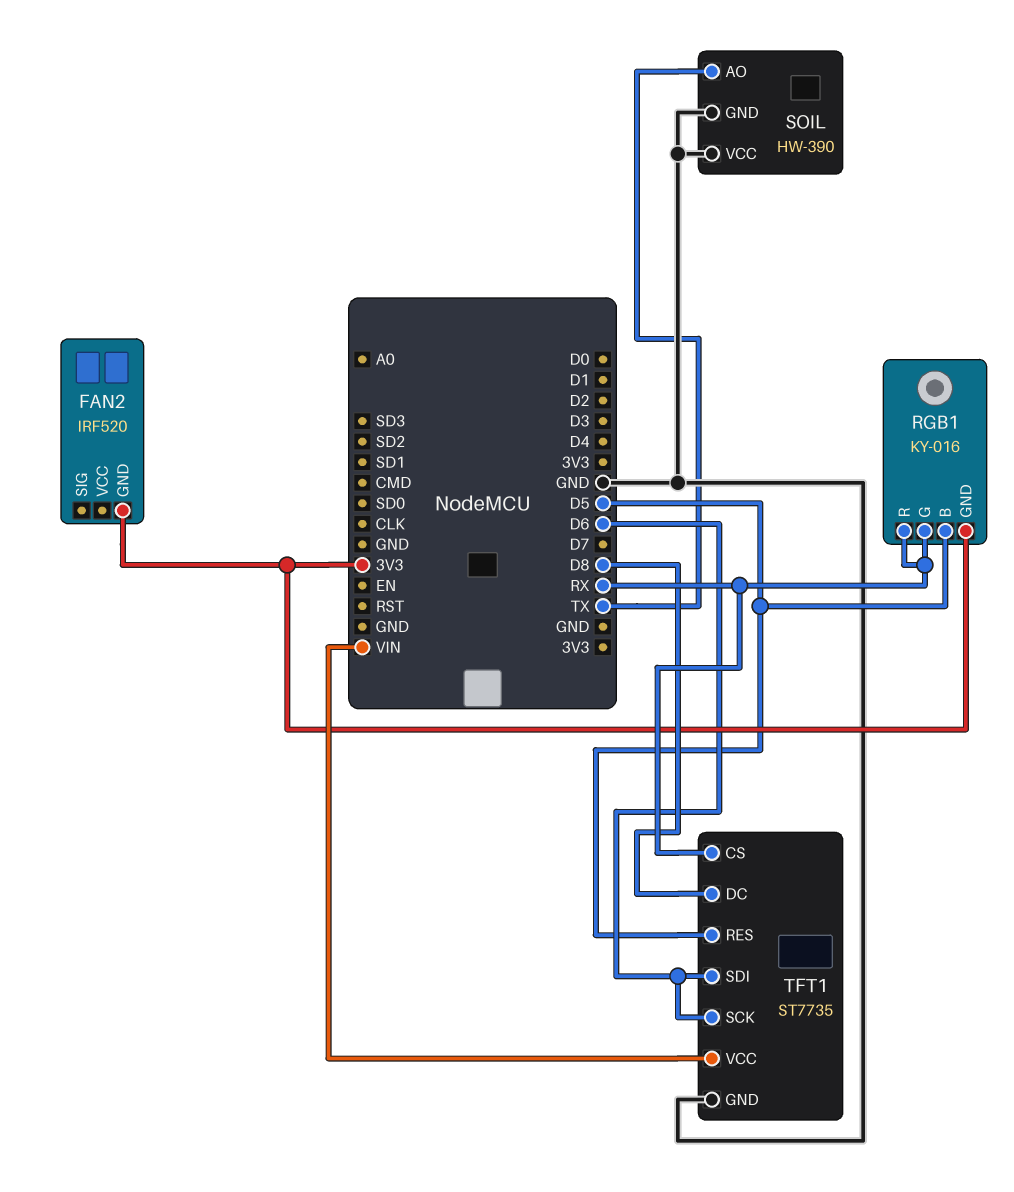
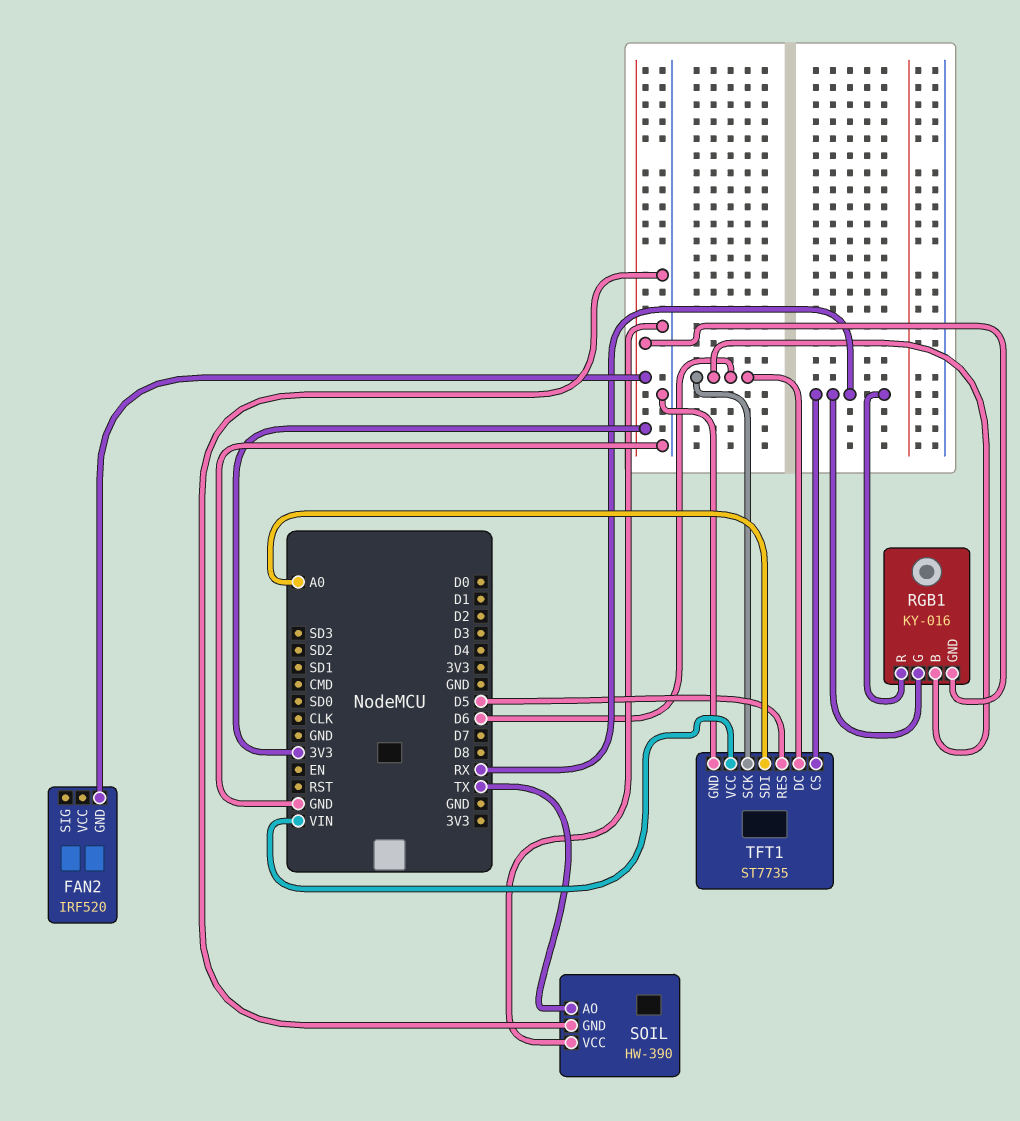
RGB1 pin B: D5 -> D6
TFT1 pin DC: D8 -> D6
TFT1 pin SDI: D6 -> A0

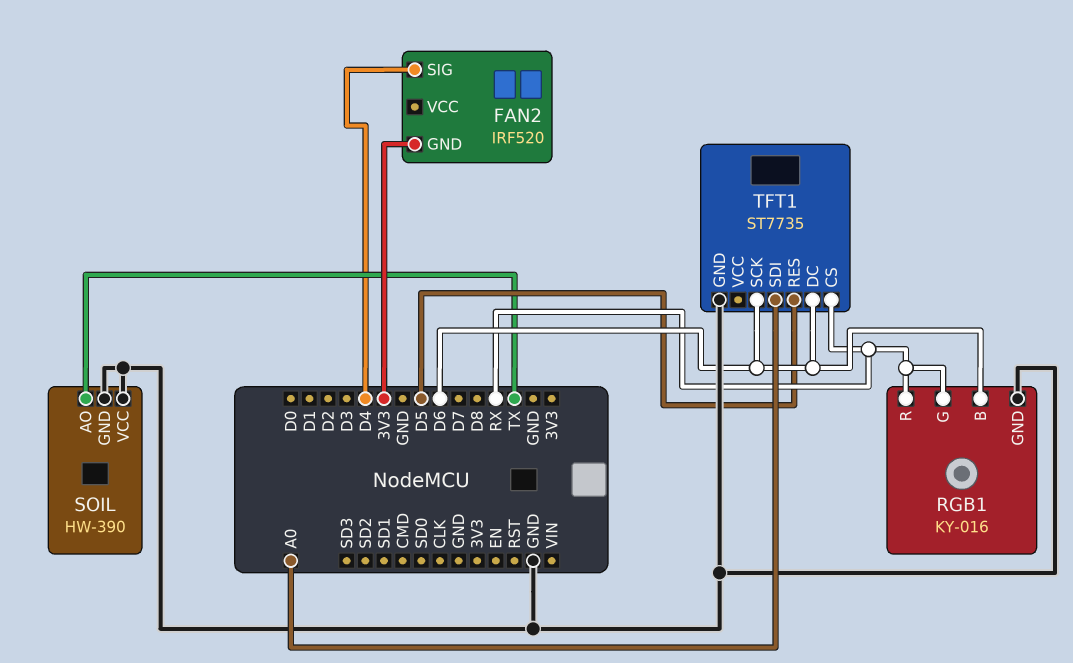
FAN2 pin SIG: none -> D4
RGB1 pin GND: 3V3 -> GND
TFT1 pin VCC: VIN -> none

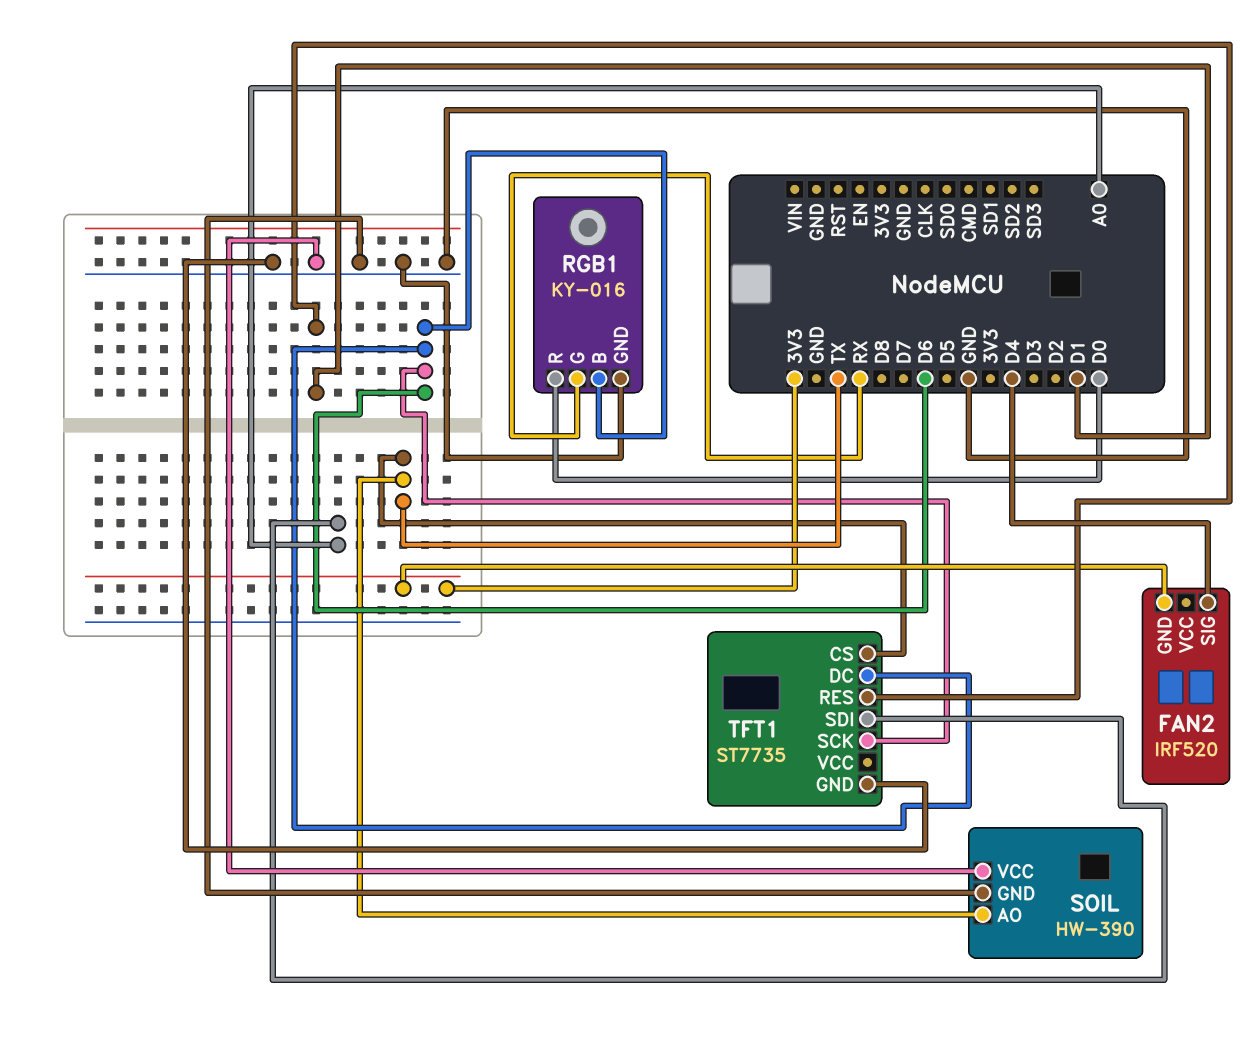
RGB1 pin R: RX -> D0
TFT1 pin CS: RX -> TX
TFT1 pin RES: D5 -> D1

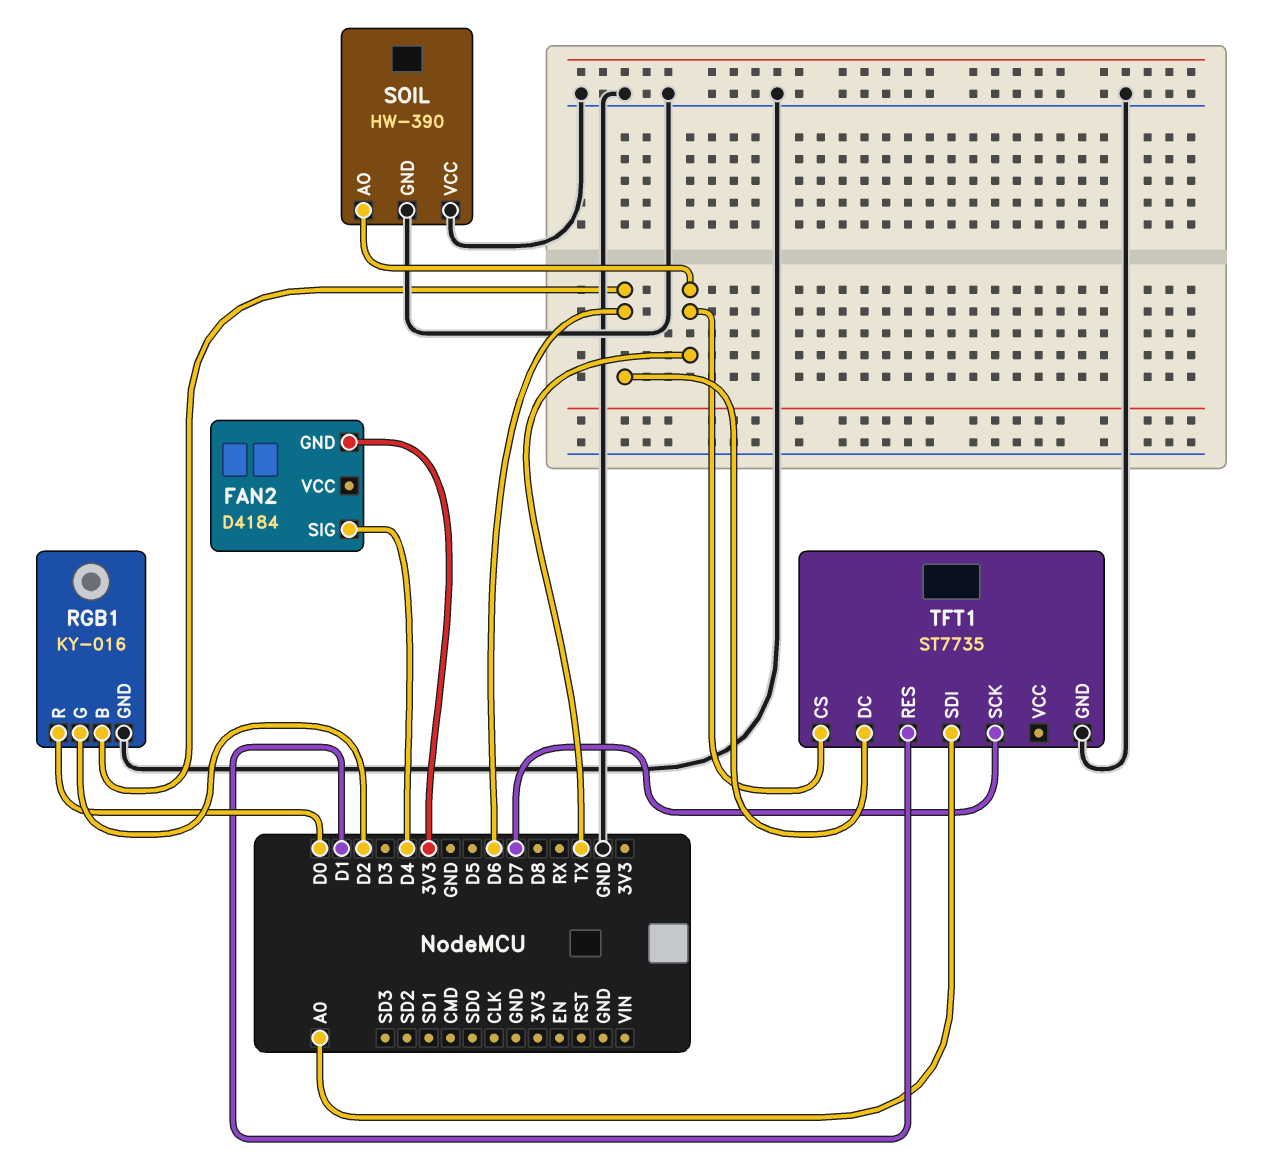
FAN2: IRF520 -> D4184
RGB1 pin G: RX -> D2
TFT1 pin SCK: D6 -> D7

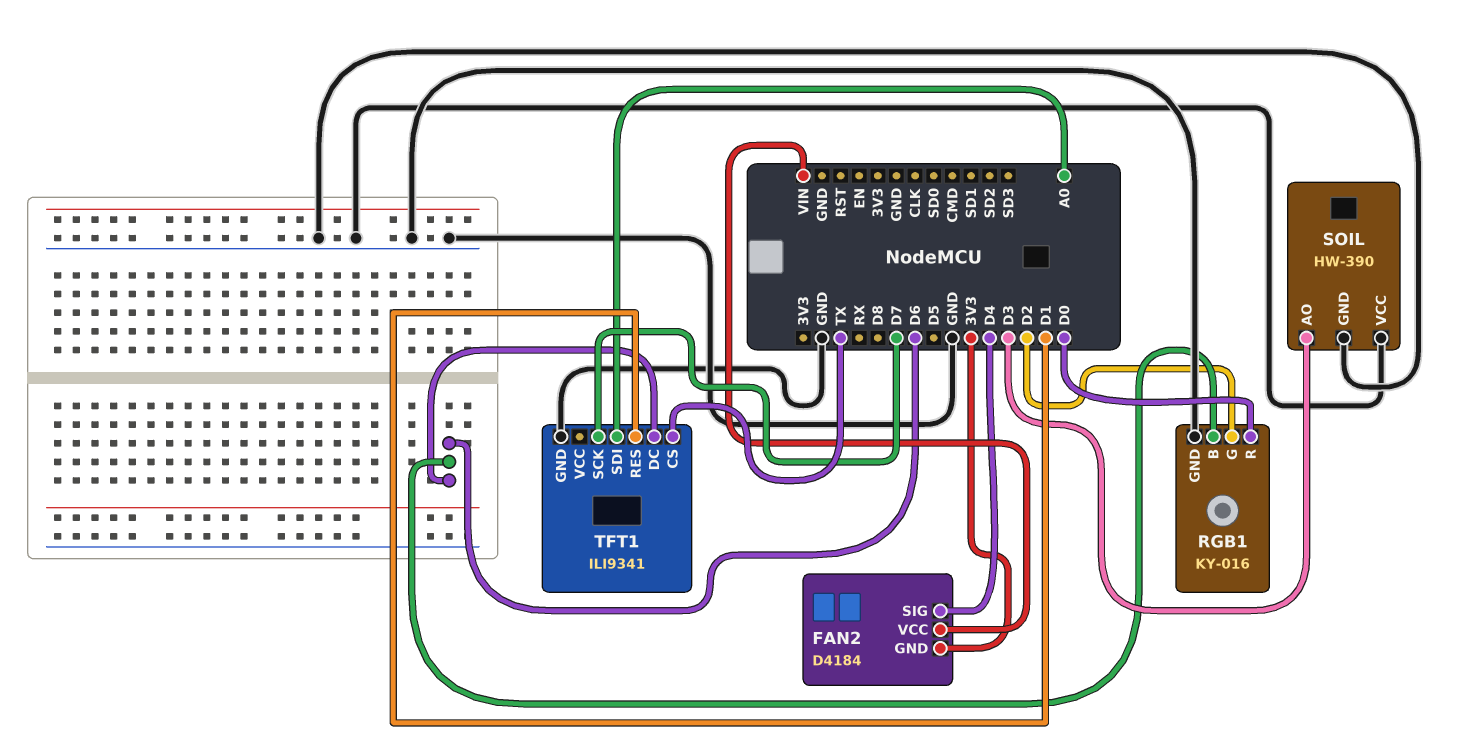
FAN2 pin VCC: none -> VIN
SOIL pin AO: TX -> D3
TFT1: ST7735 -> ILI9341

